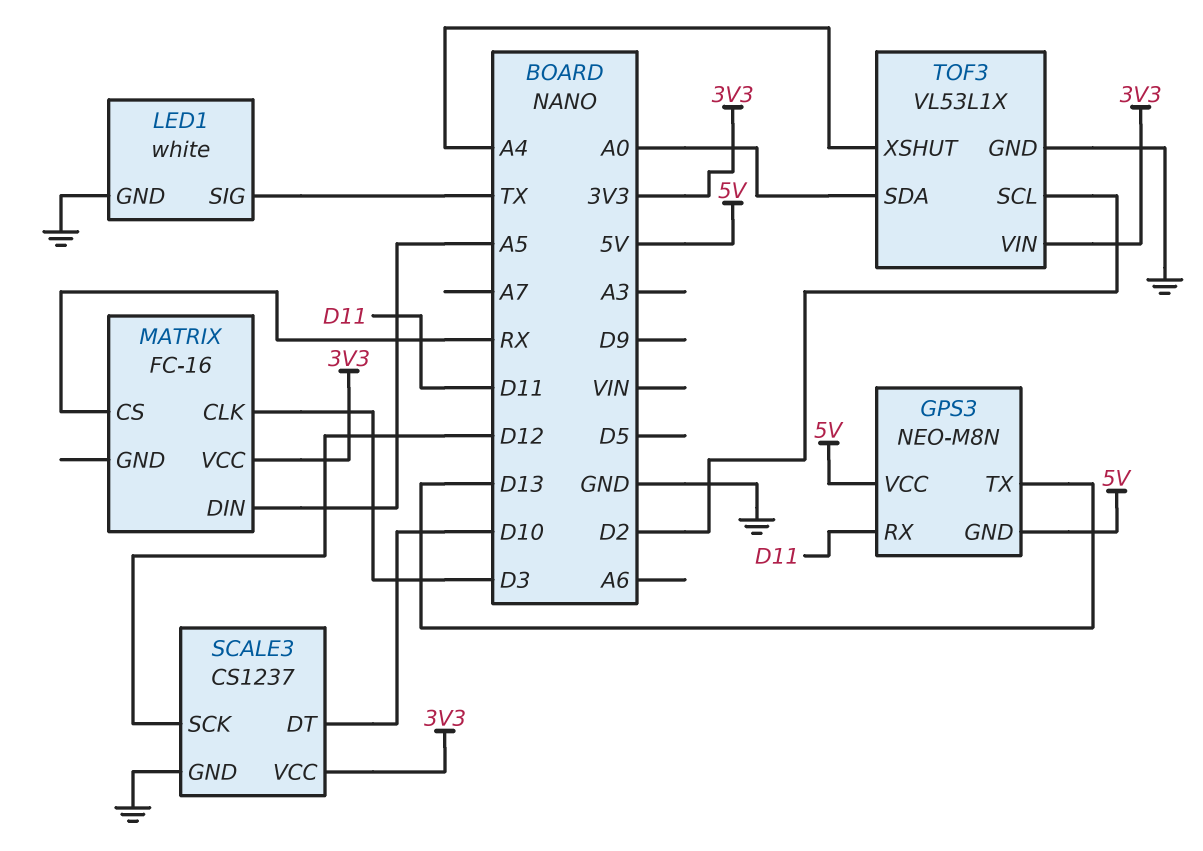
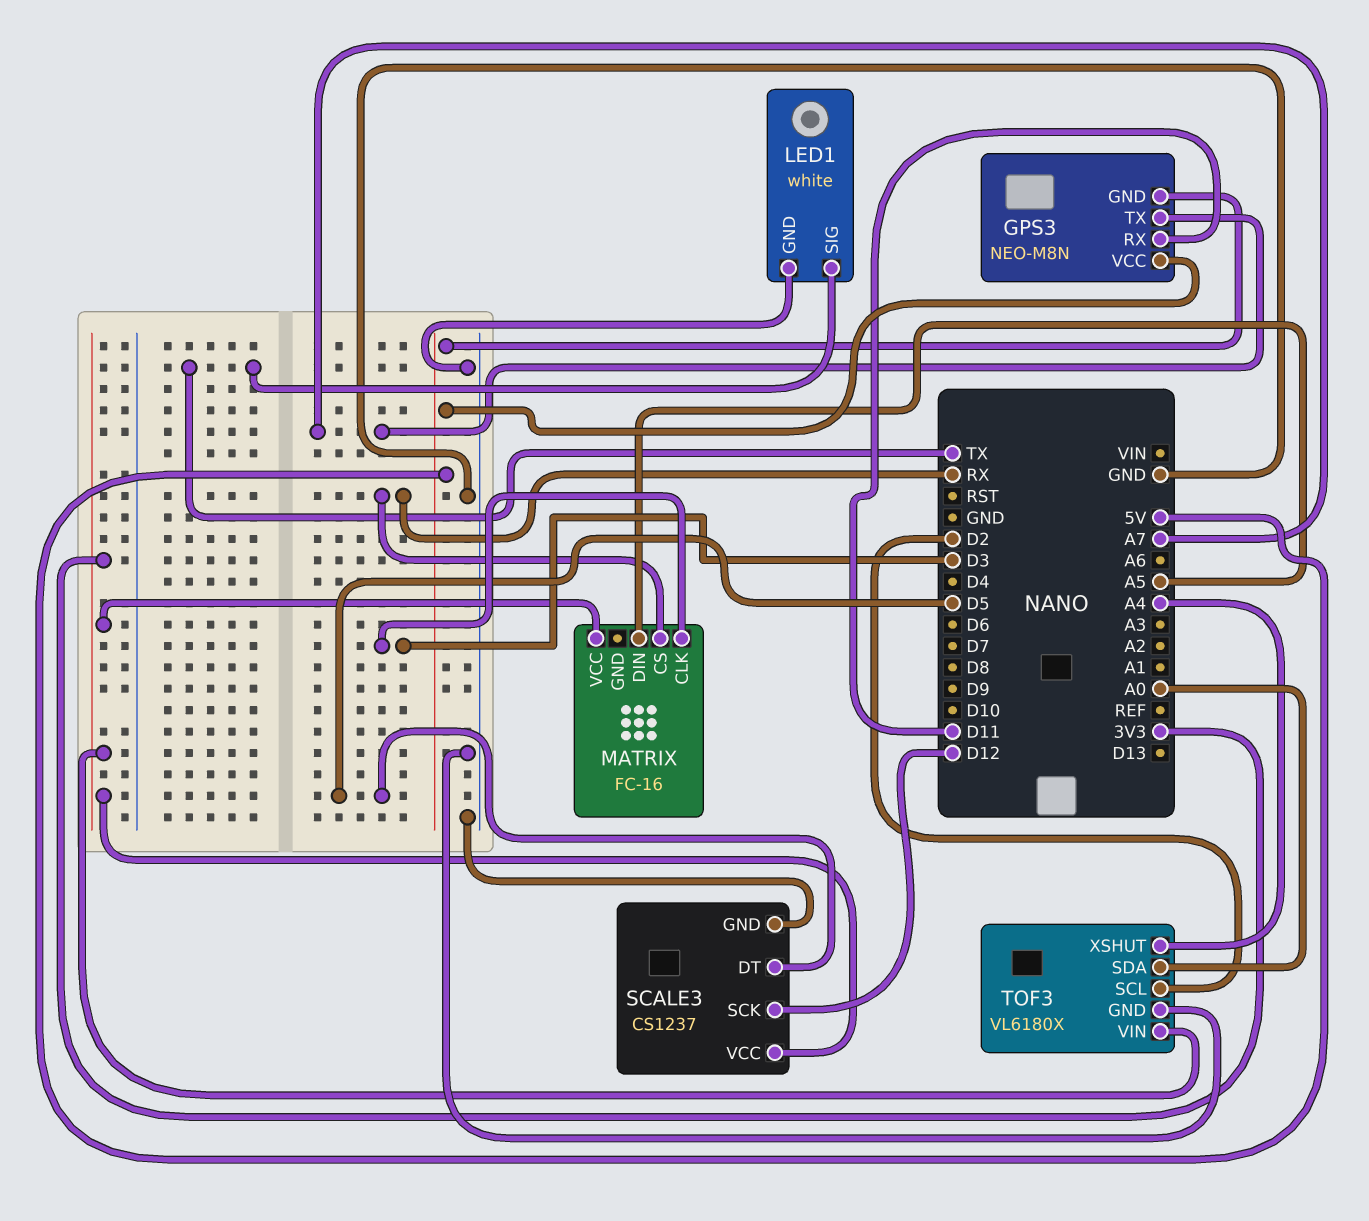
GPS3 pin TX: D13 -> A7
SCALE3 pin DT: D10 -> D5
TOF3: VL53L1X -> VL6180X

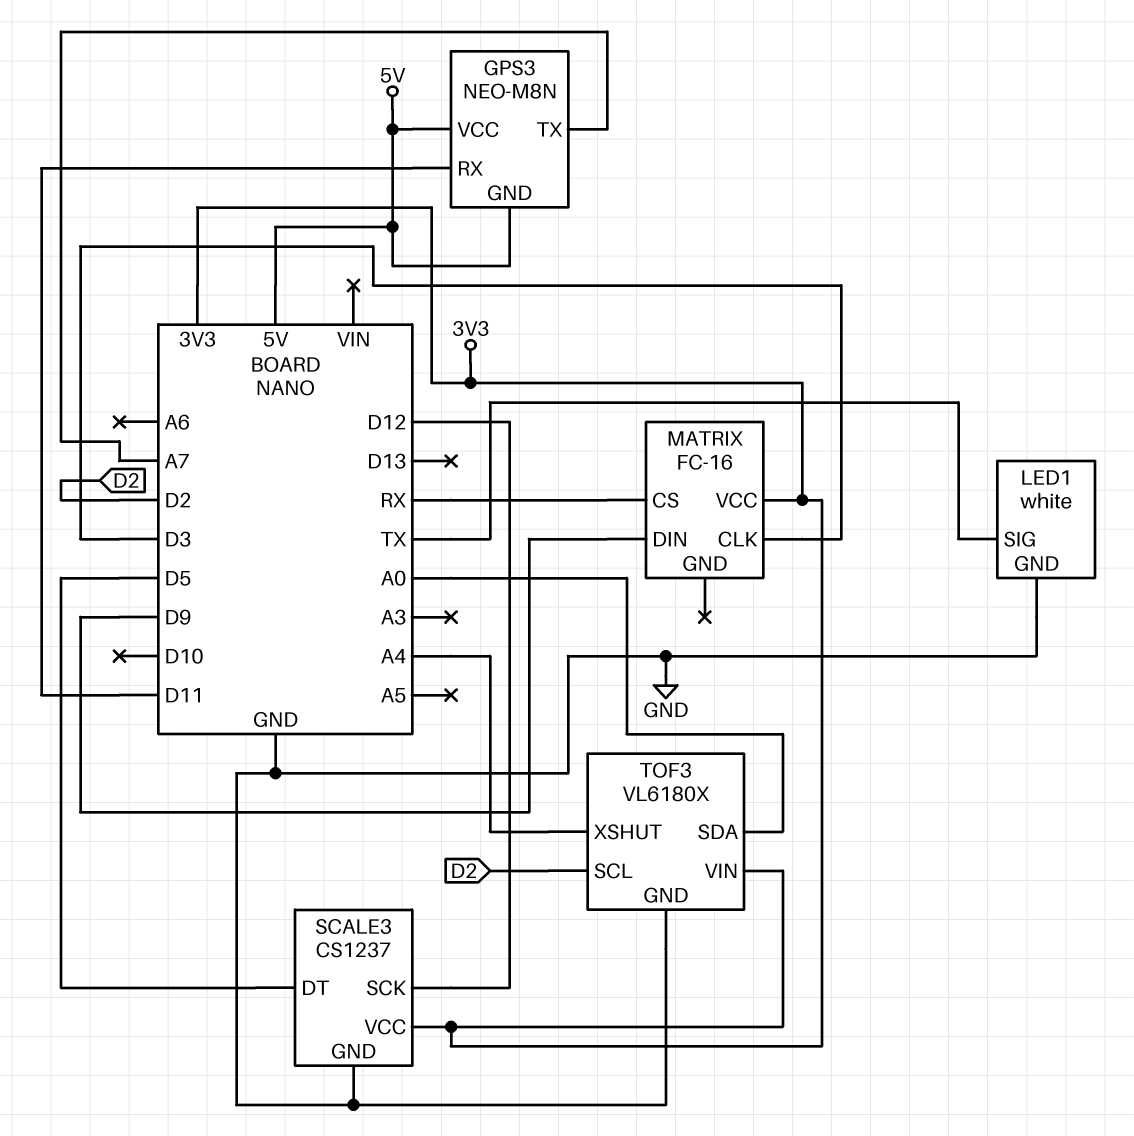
MATRIX pin DIN: A5 -> D9

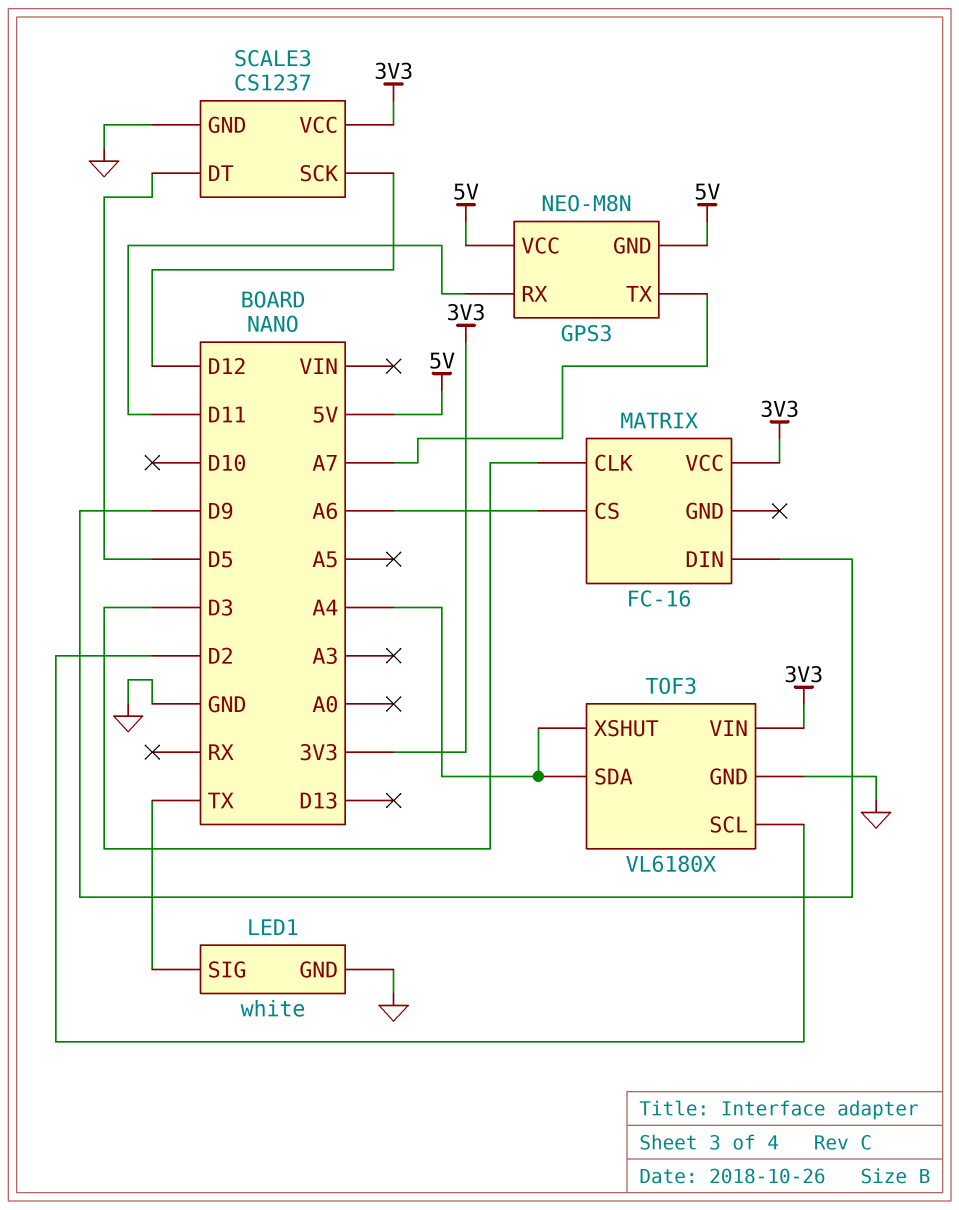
MATRIX pin CS: RX -> A6
TOF3 pin SDA: A0 -> A4

